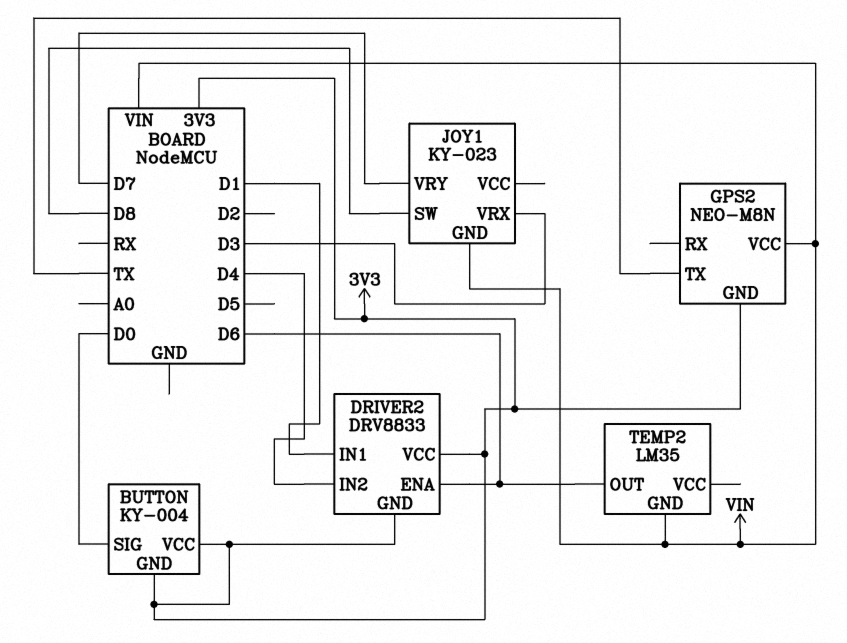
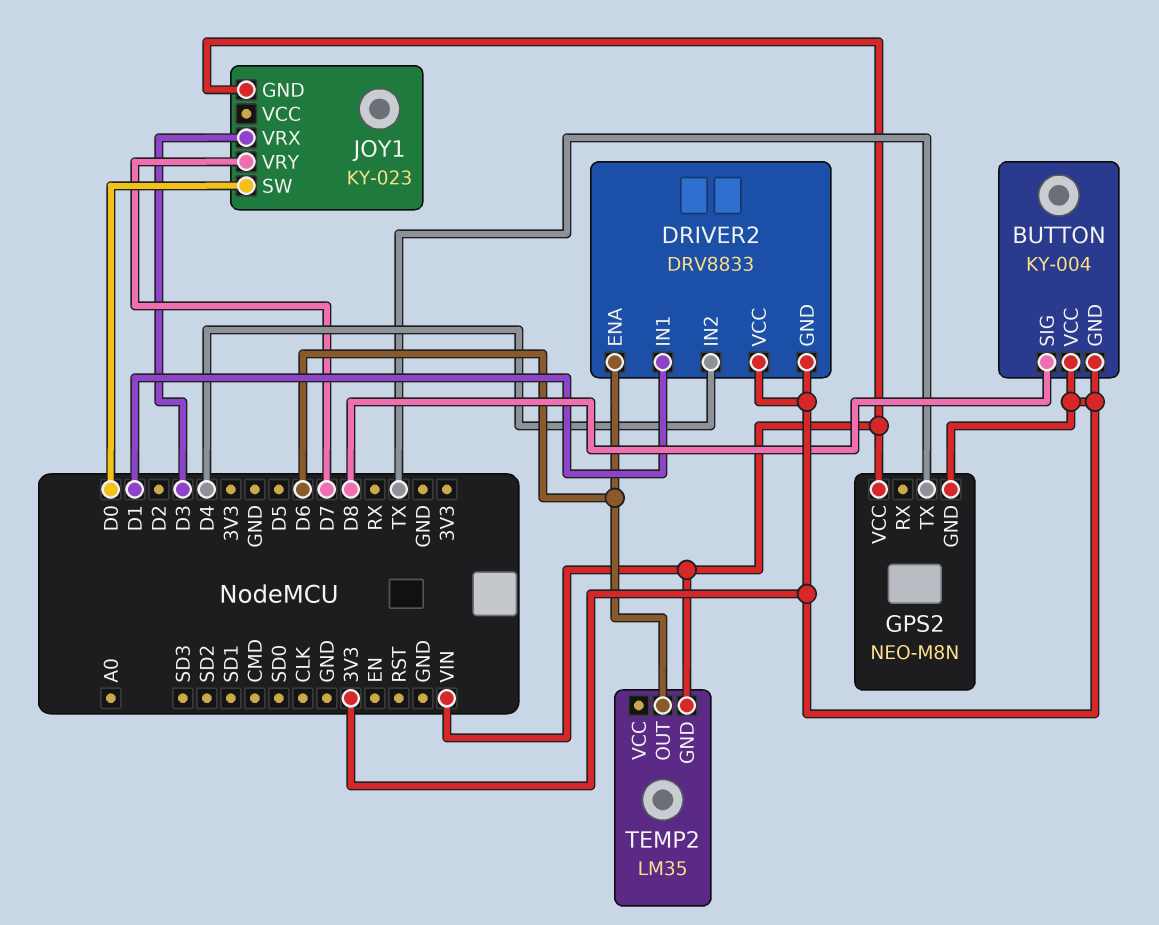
BUTTON pin SIG: D0 -> D8
JOY1 pin SW: D8 -> D0

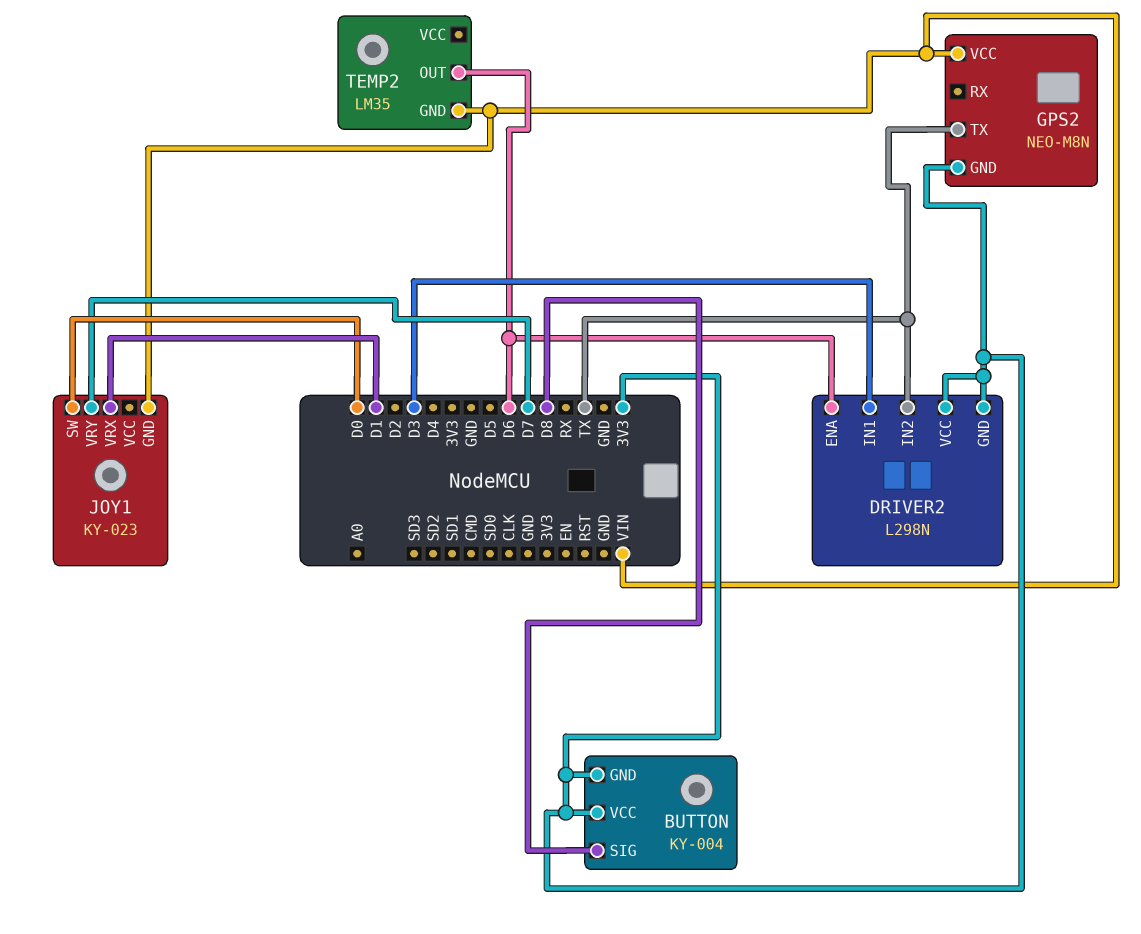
DRIVER2: DRV8833 -> L298N
DRIVER2 pin IN1: D1 -> D3
DRIVER2 pin IN2: D4 -> TX
JOY1 pin VRX: D3 -> D1

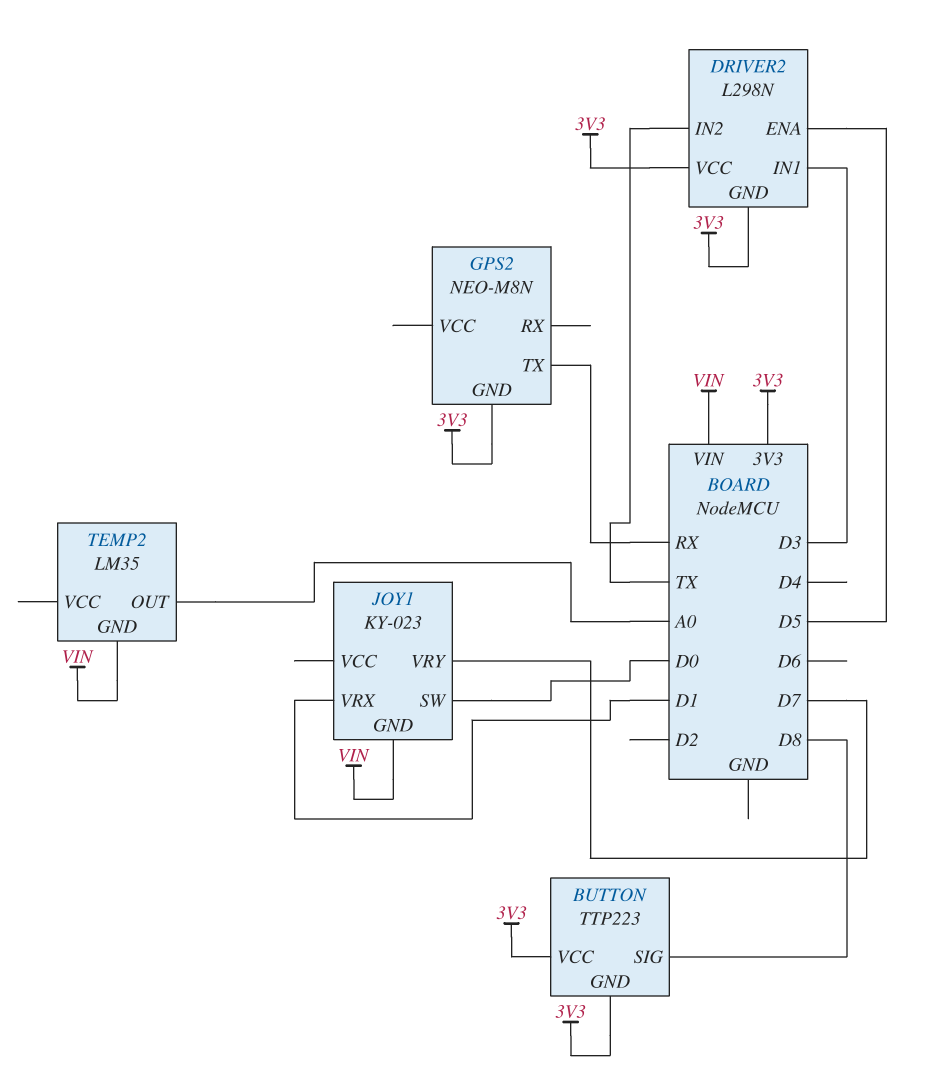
BUTTON: KY-004 -> TTP223
DRIVER2 pin ENA: D6 -> D5
GPS2 pin TX: TX -> RX
GPS2 pin VCC: VIN -> none
TEMP2 pin OUT: D6 -> A0

